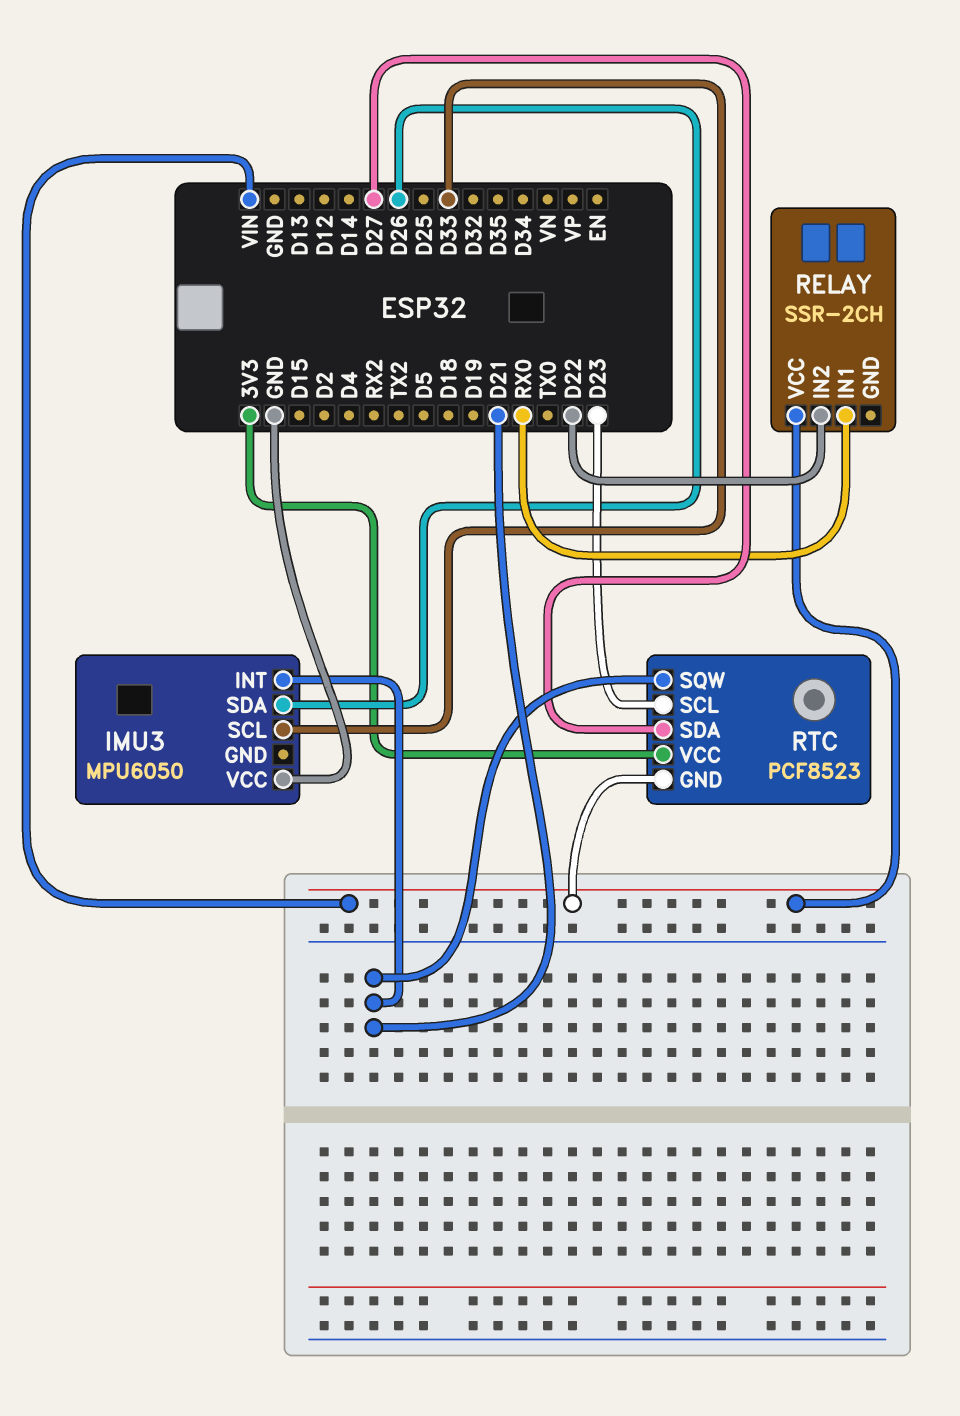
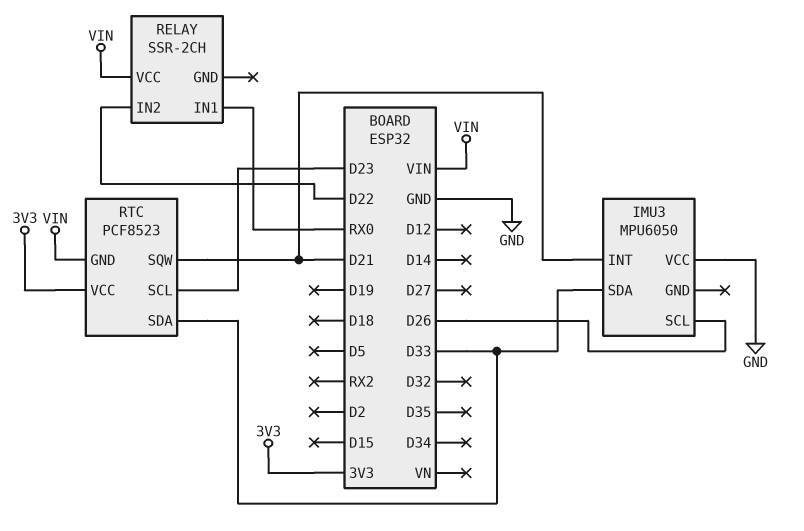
IMU3 pin SCL: D33 -> D26
IMU3 pin SDA: D26 -> D33
RTC pin SDA: D27 -> D33

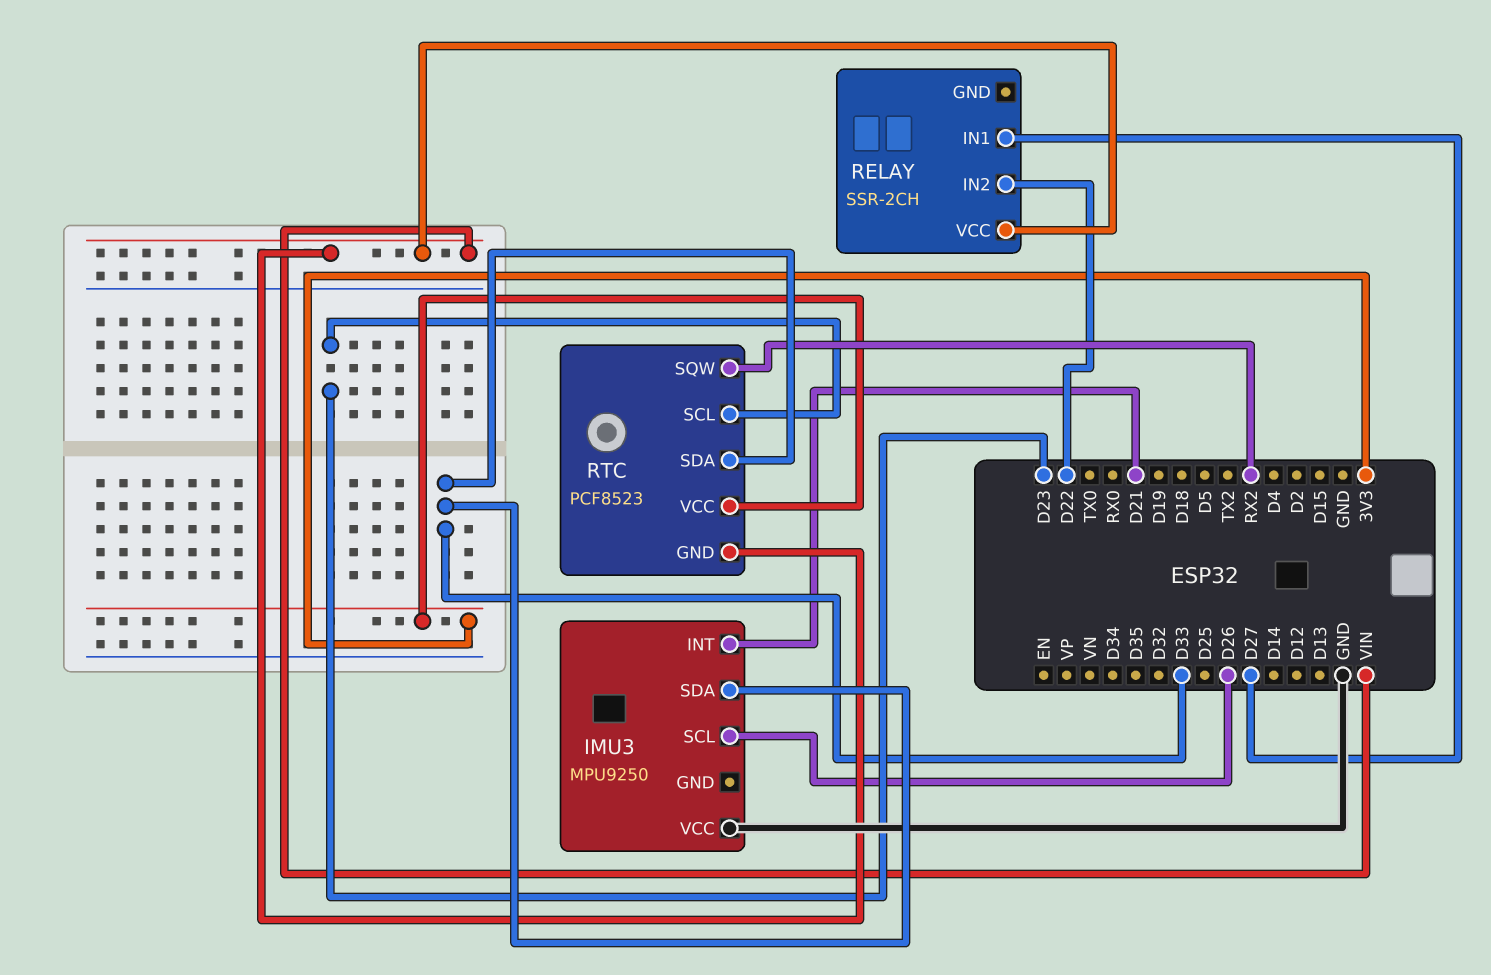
IMU3: MPU6050 -> MPU9250
RELAY pin IN1: RX0 -> D27
RTC pin SQW: D21 -> RX2

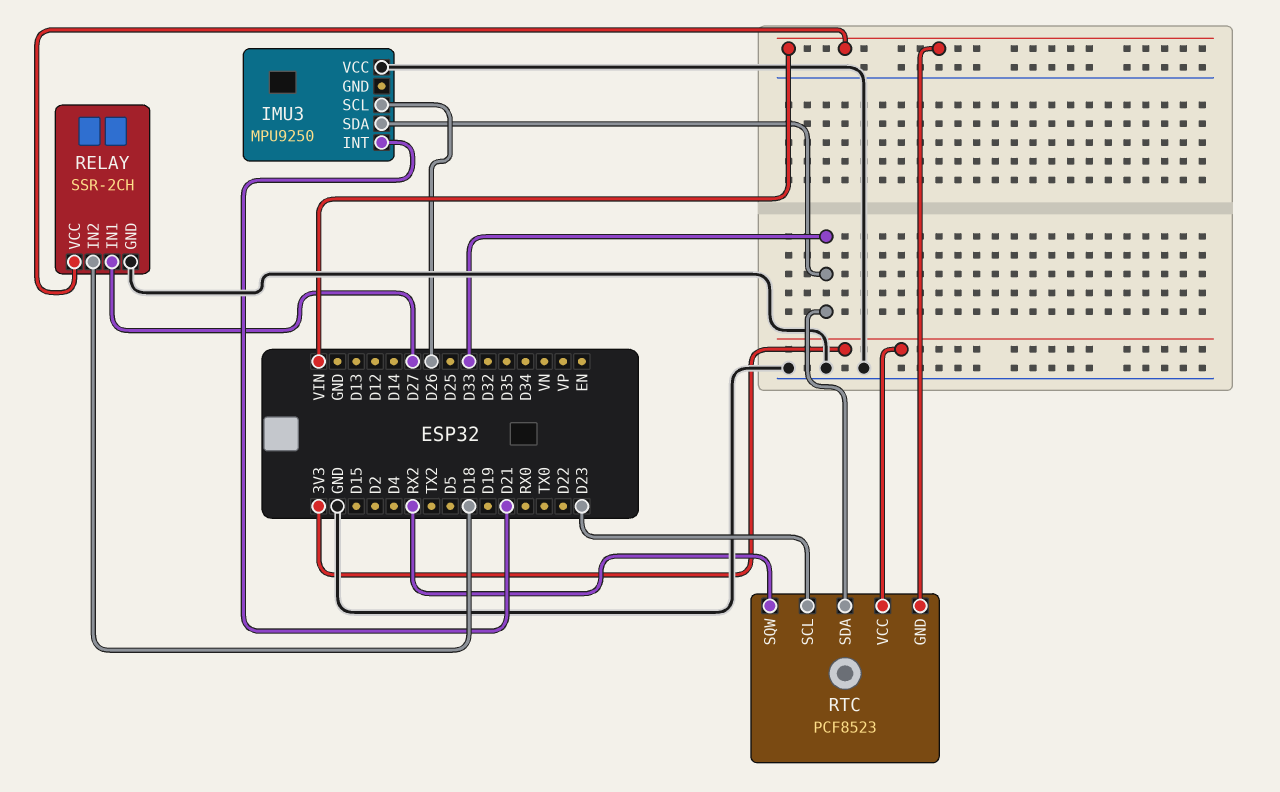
RELAY pin GND: none -> GND
RELAY pin IN2: D22 -> D18

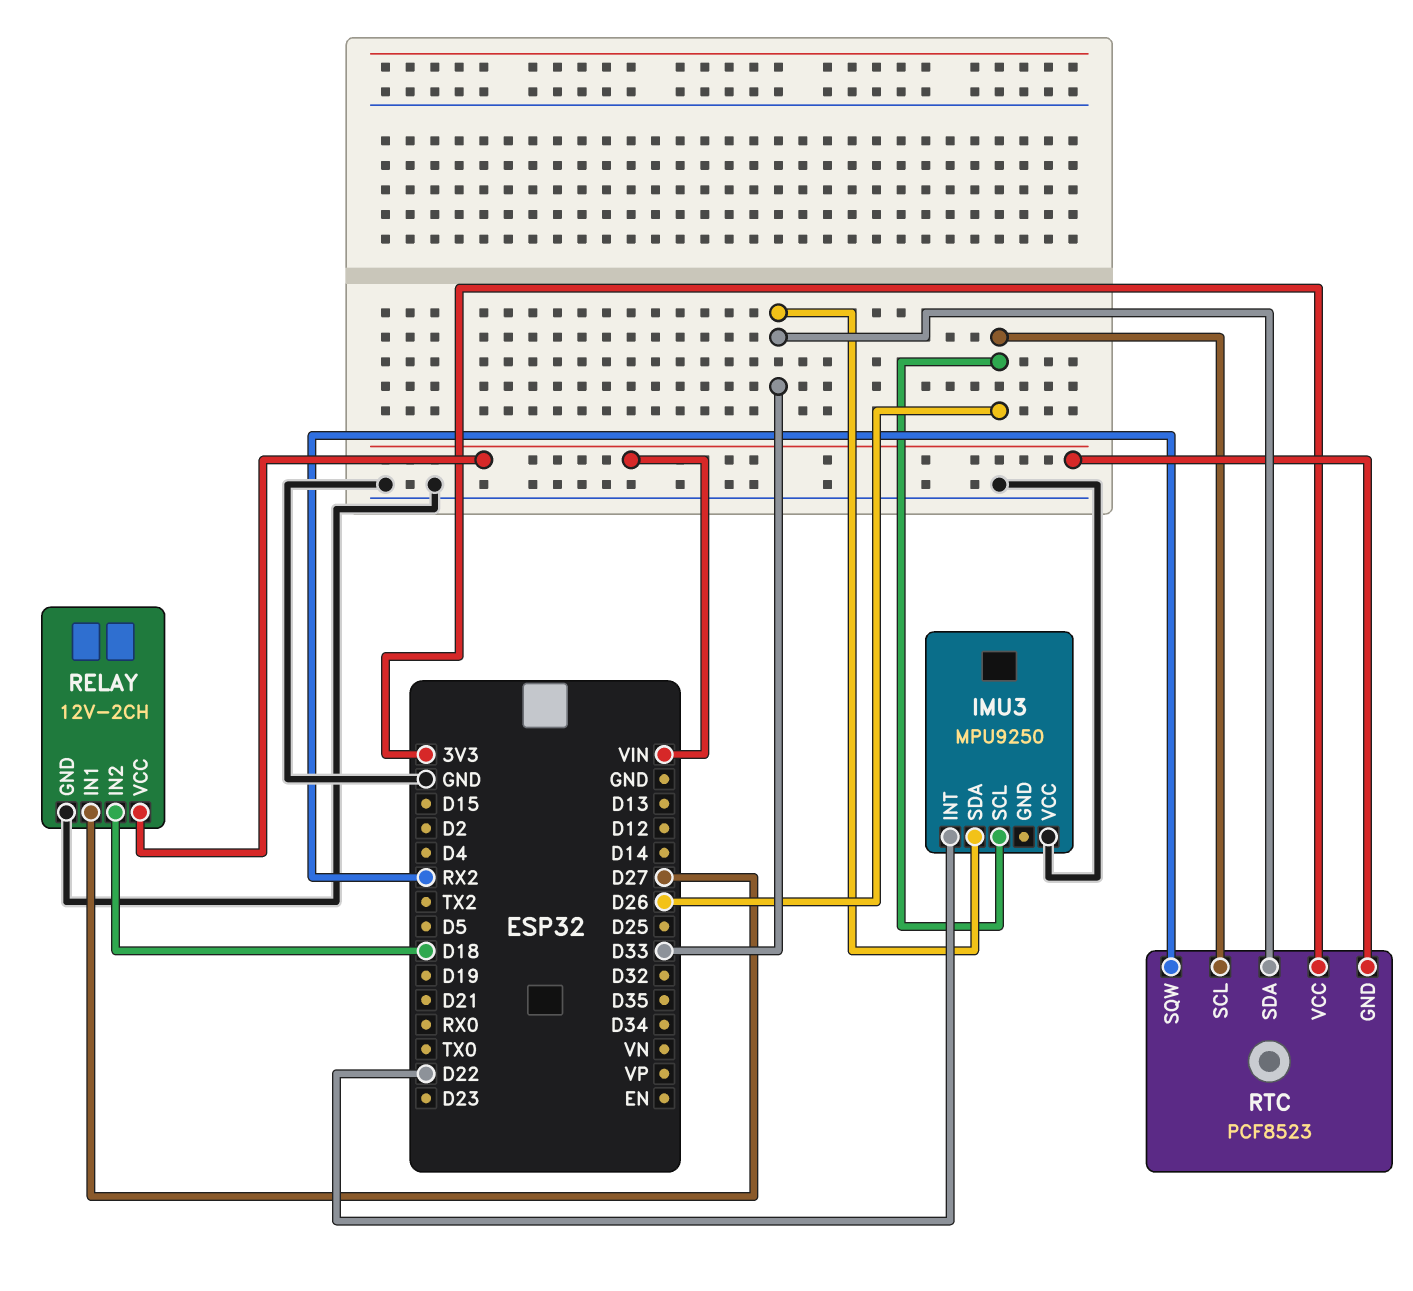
IMU3 pin INT: D21 -> D22
RELAY: SSR-2CH -> 12V-2CH
RTC pin SCL: D23 -> D26

